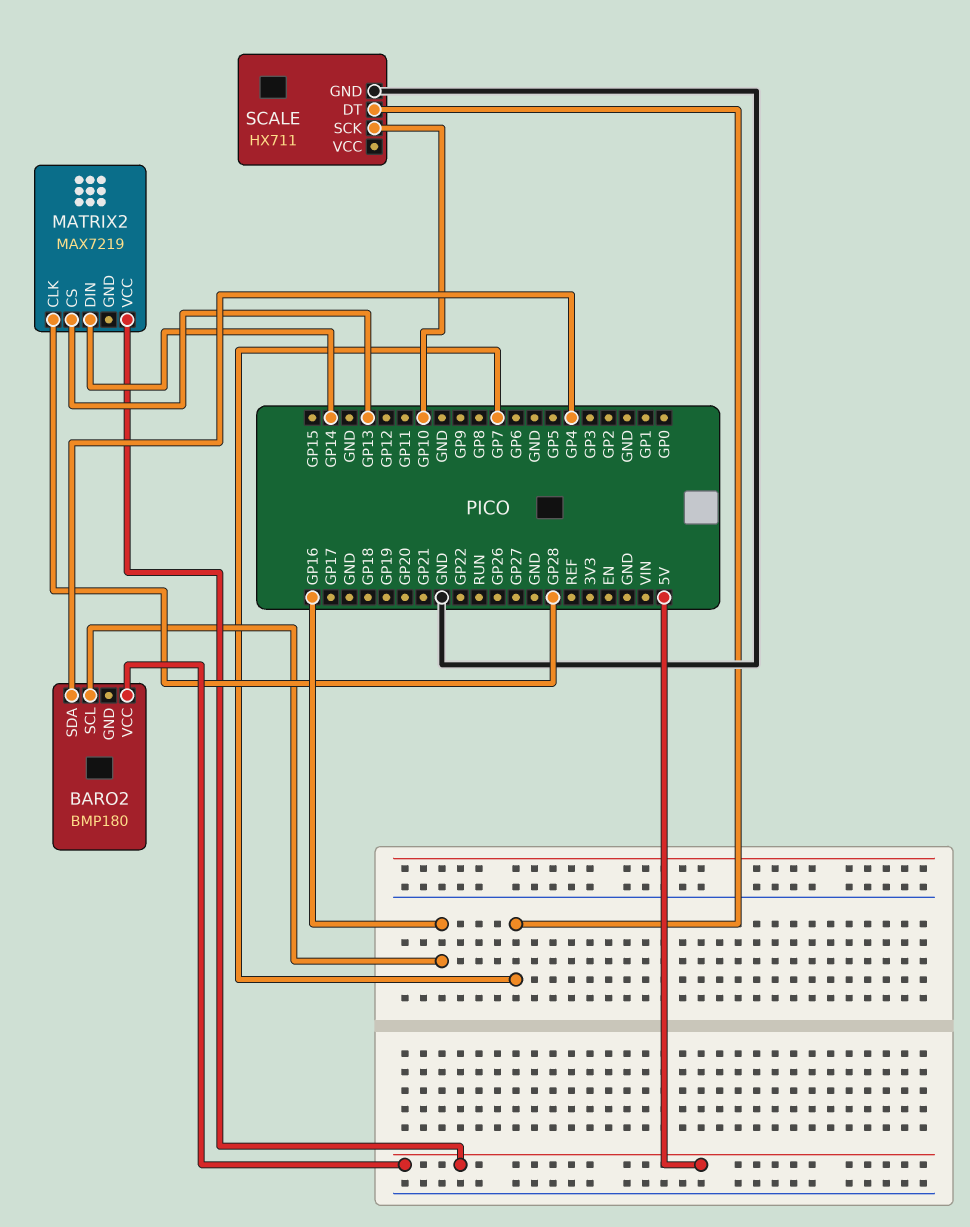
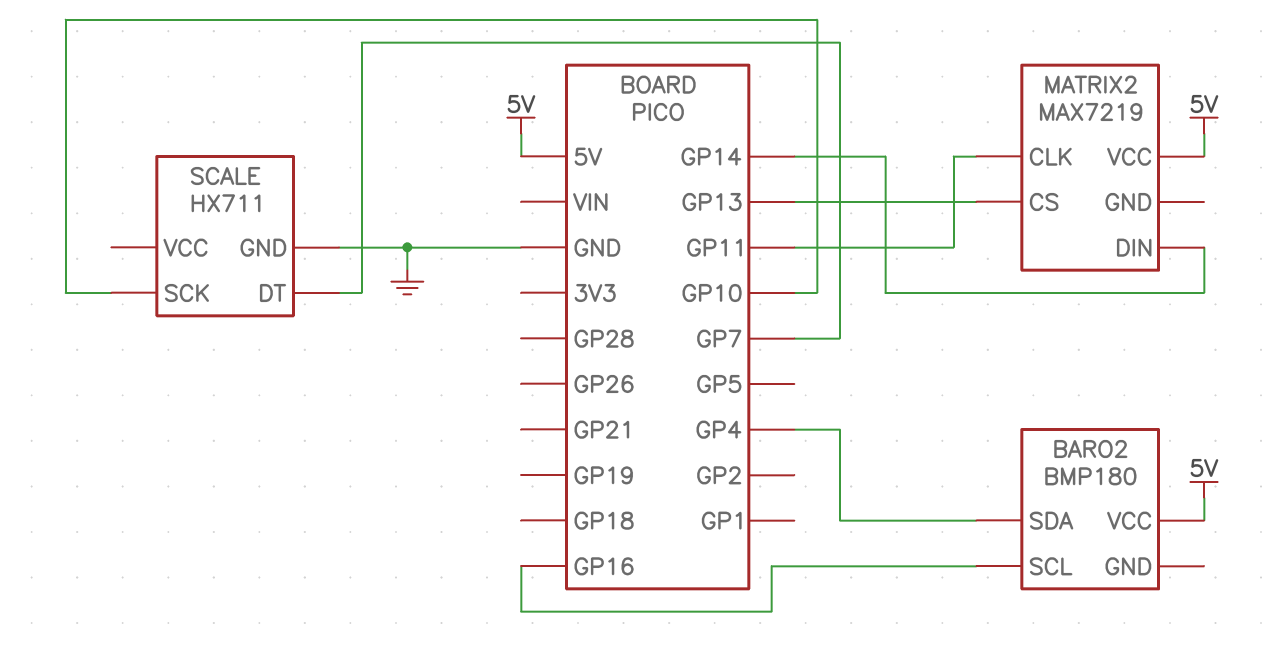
MATRIX2 pin CLK: GP28 -> GP11

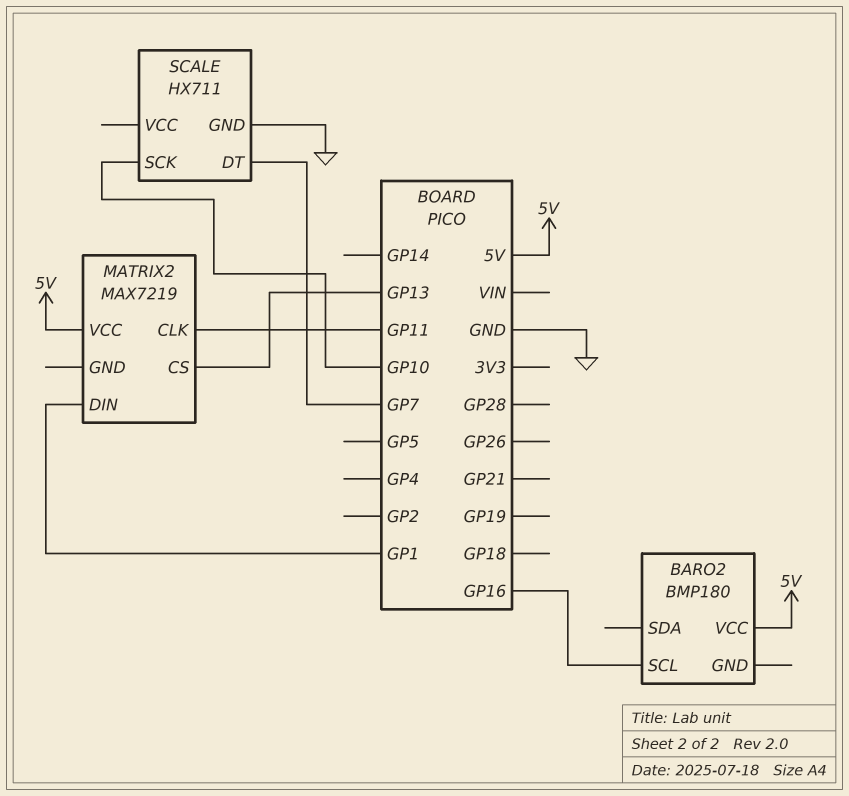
BARO2 pin SDA: GP4 -> none
MATRIX2 pin DIN: GP14 -> GP1

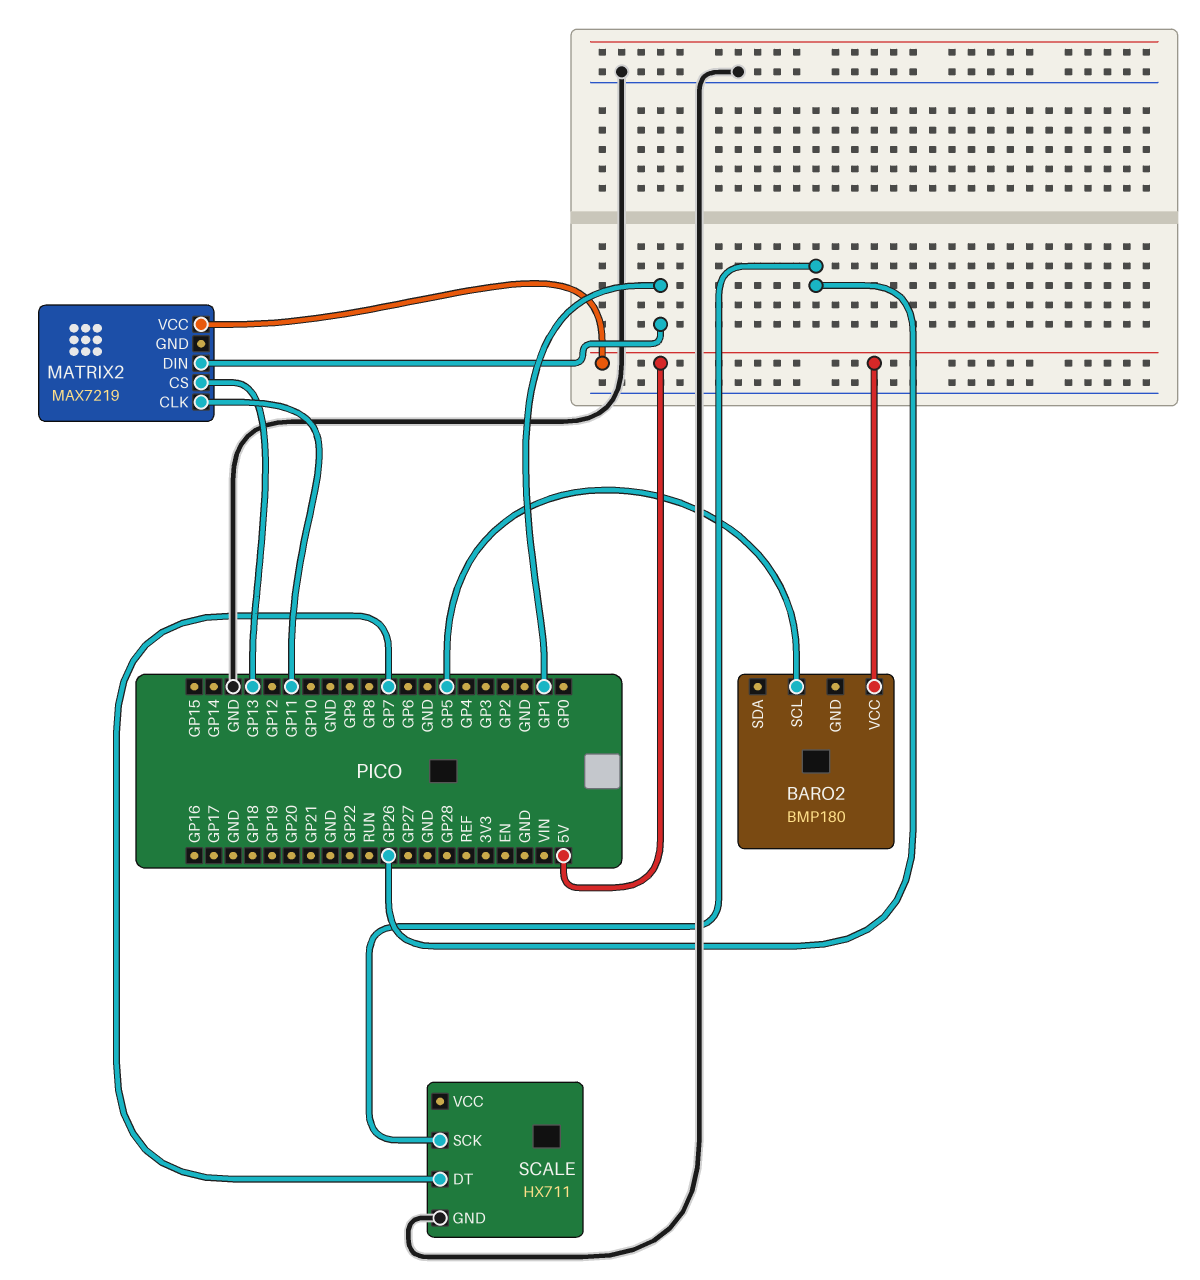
BARO2 pin SCL: GP16 -> GP5
SCALE pin SCK: GP10 -> GP26

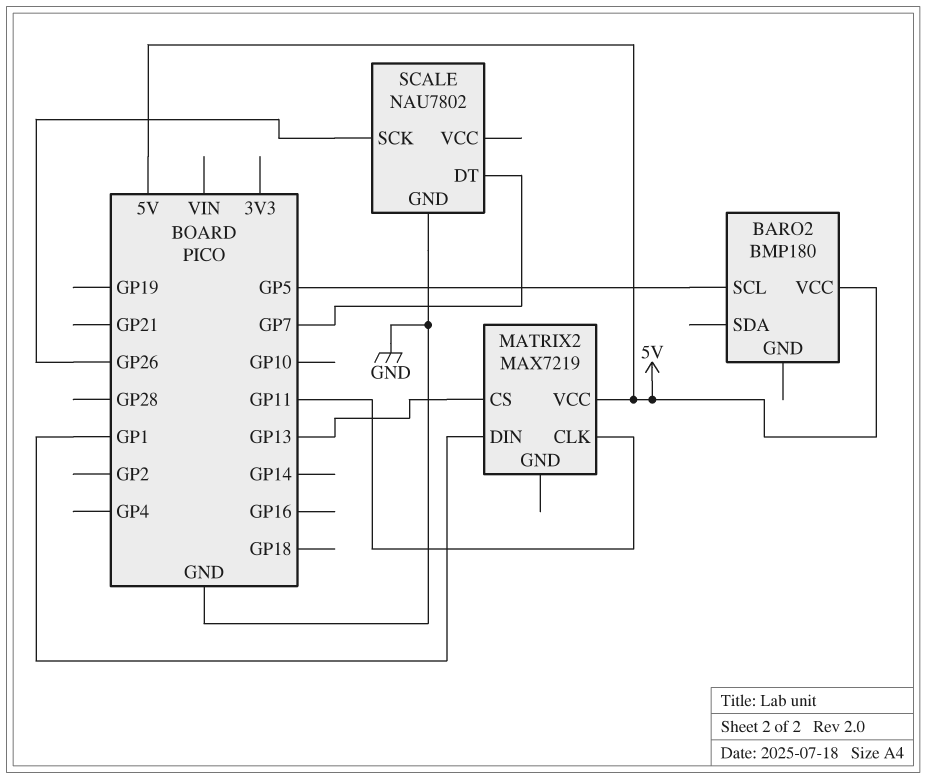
SCALE: HX711 -> NAU7802

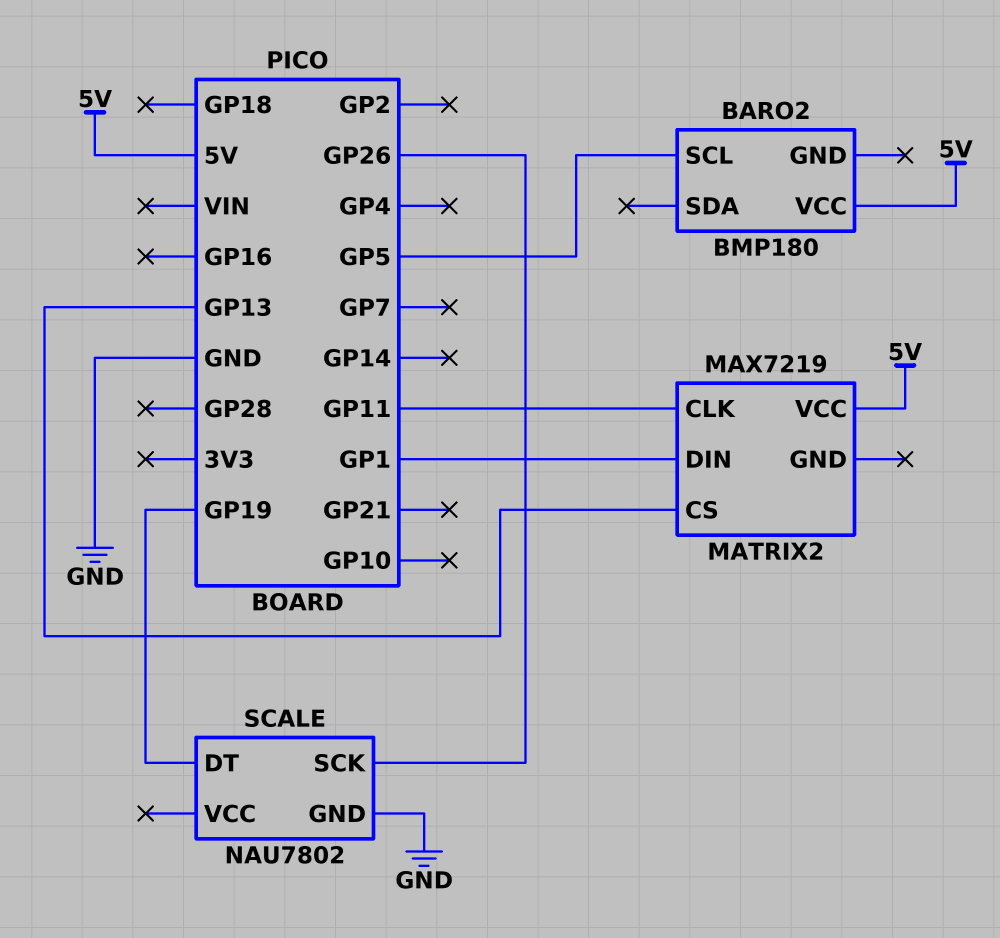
SCALE pin DT: GP7 -> GP19

